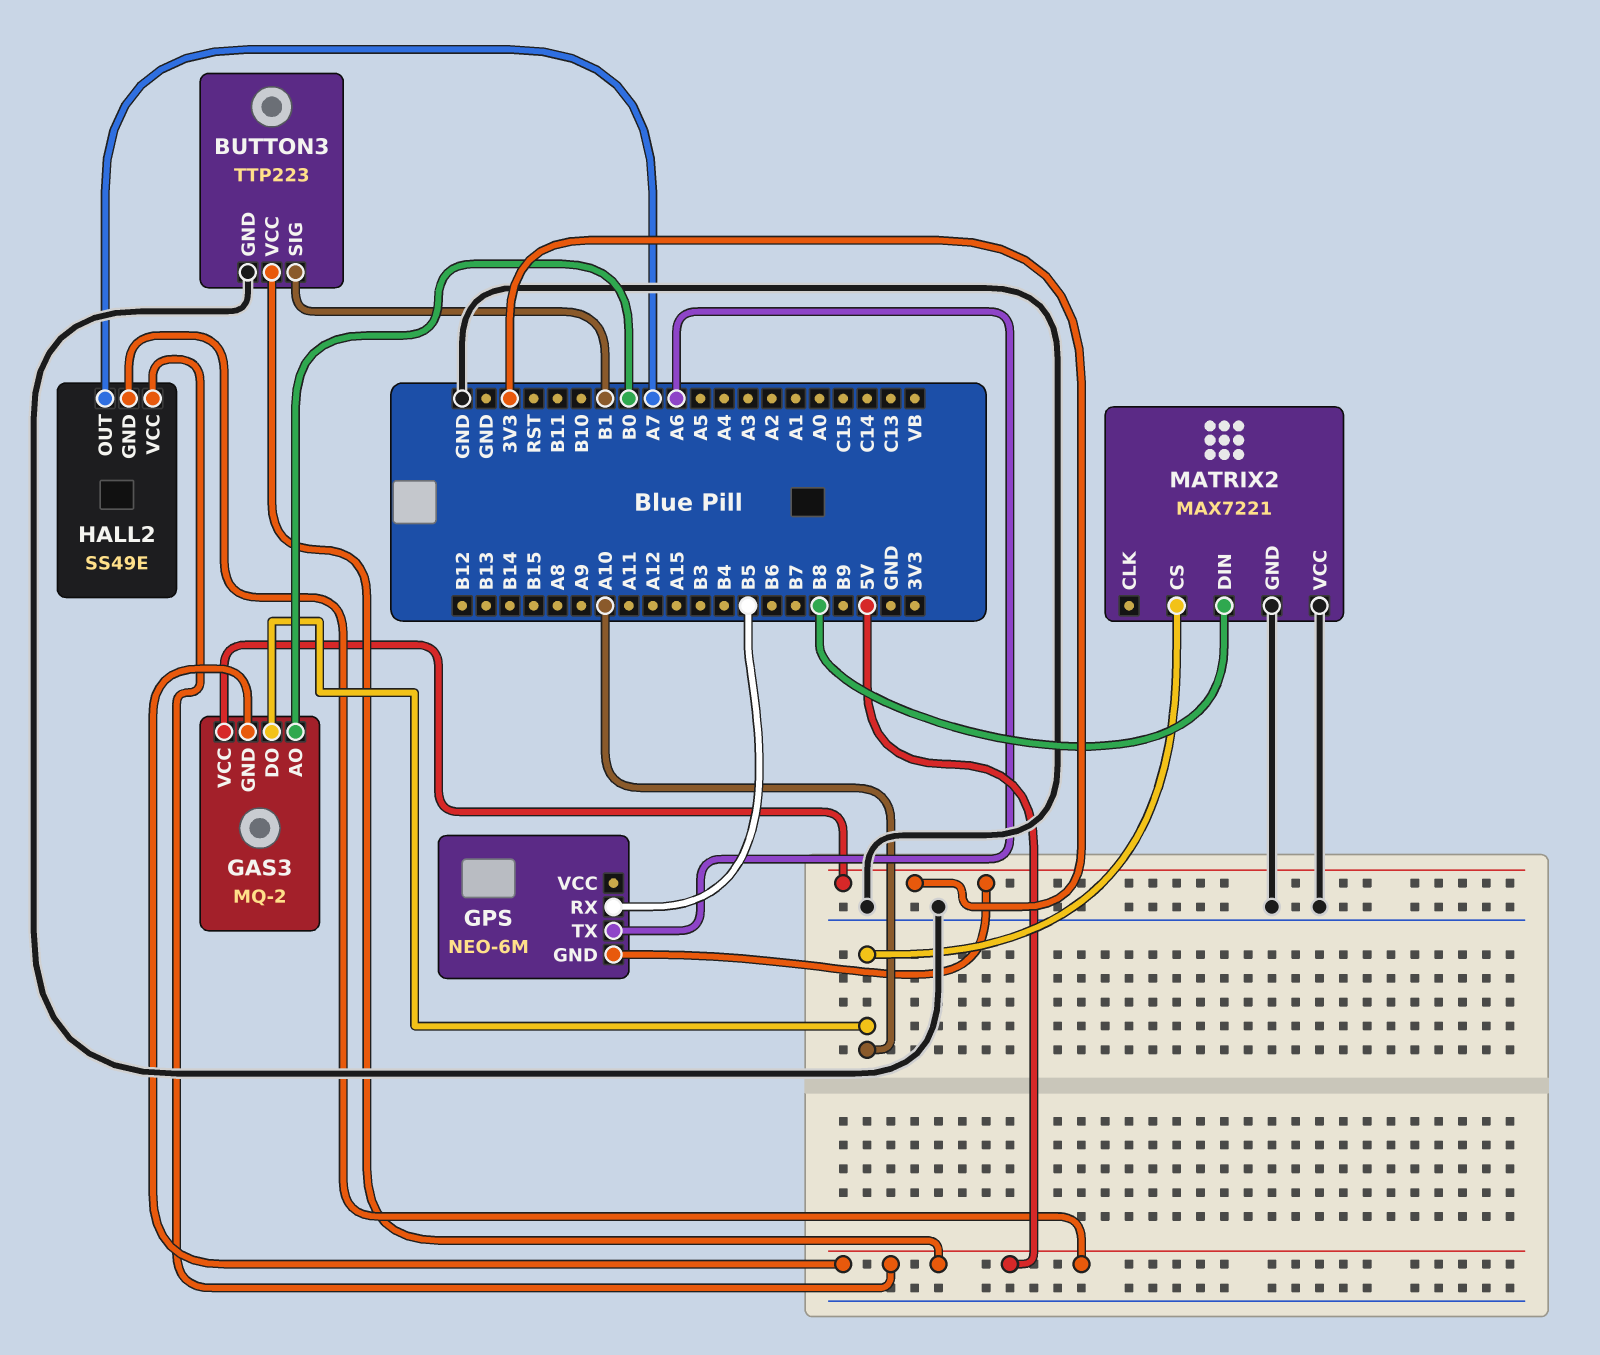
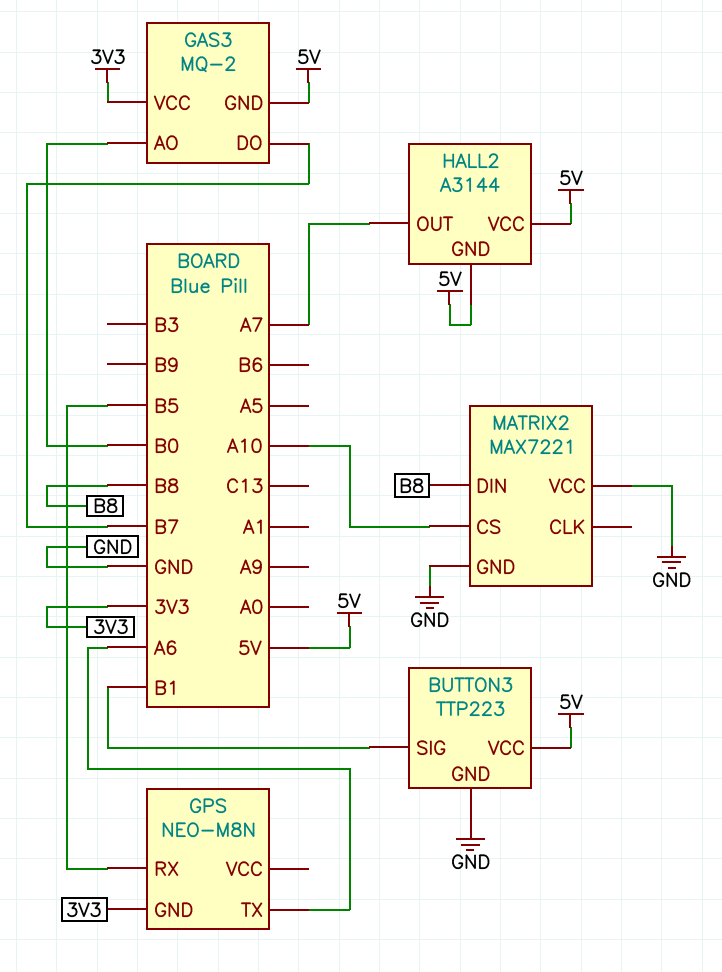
GAS3 pin DO: A10 -> B7
GPS: NEO-6M -> NEO-M8N
HALL2: SS49E -> A3144

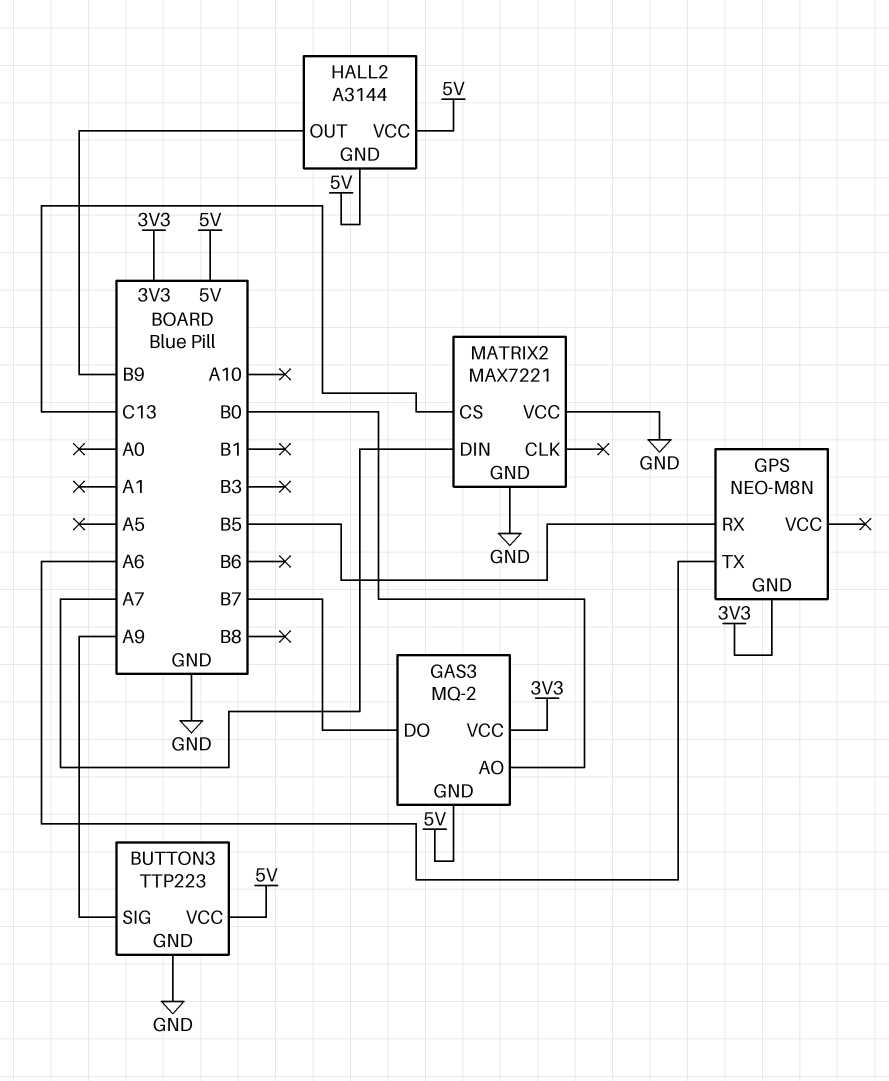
BUTTON3 pin SIG: B1 -> A9
HALL2 pin OUT: A7 -> B9
MATRIX2 pin CS: A10 -> C13
MATRIX2 pin DIN: B8 -> A7

